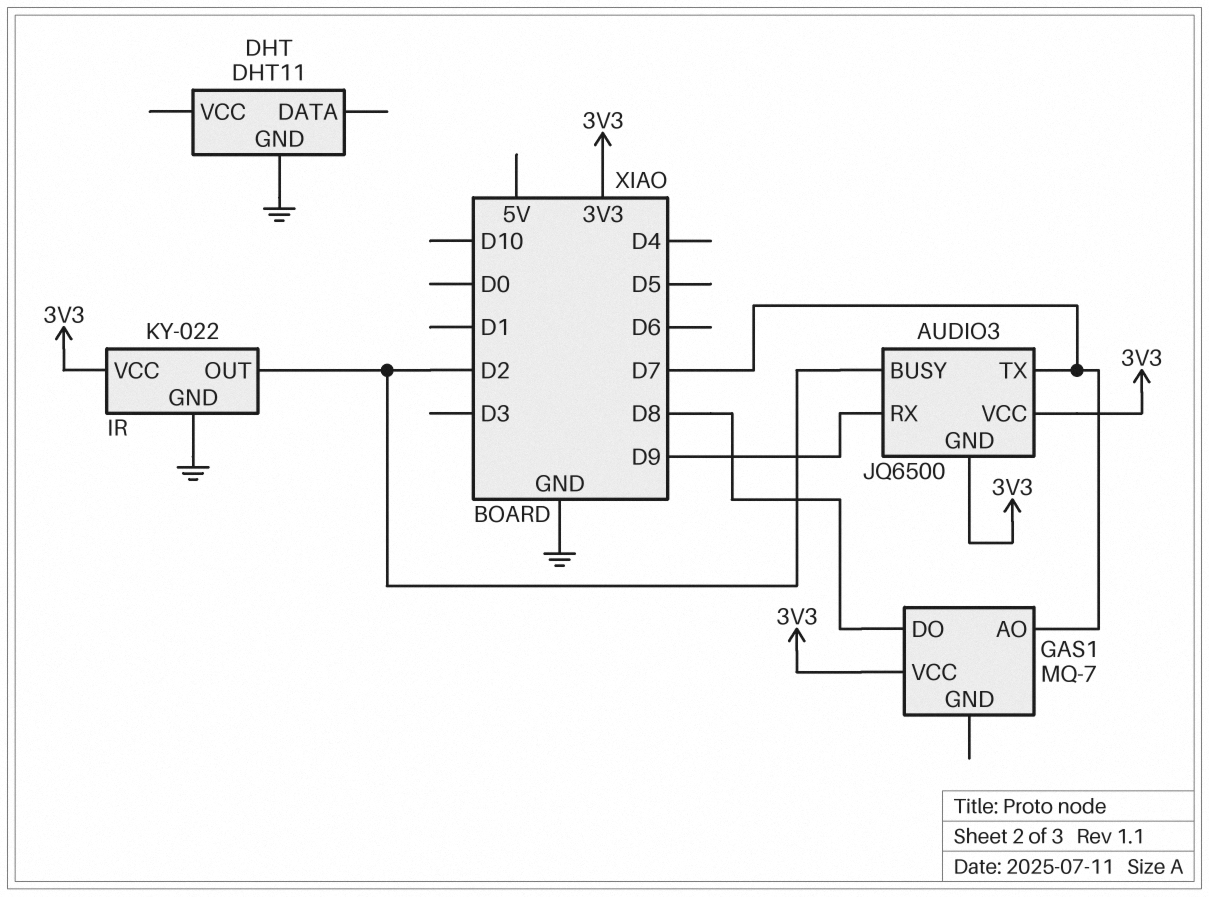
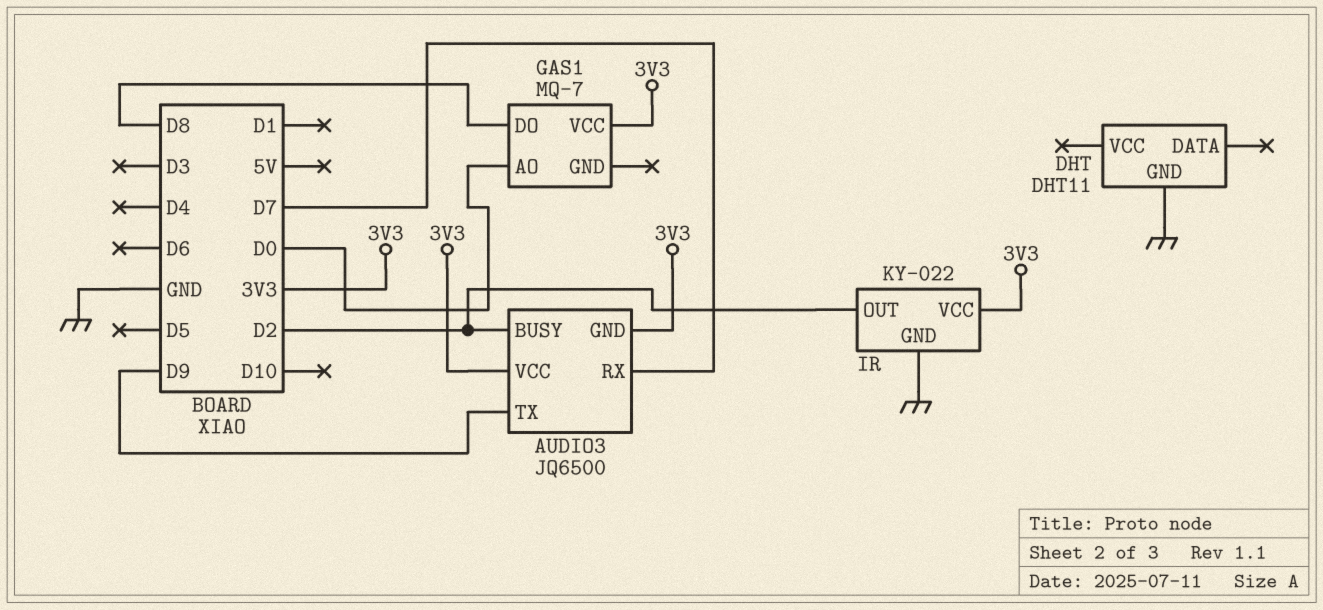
AUDIO3 pin RX: D9 -> D7
AUDIO3 pin TX: D7 -> D9
GAS1 pin AO: D7 -> D0

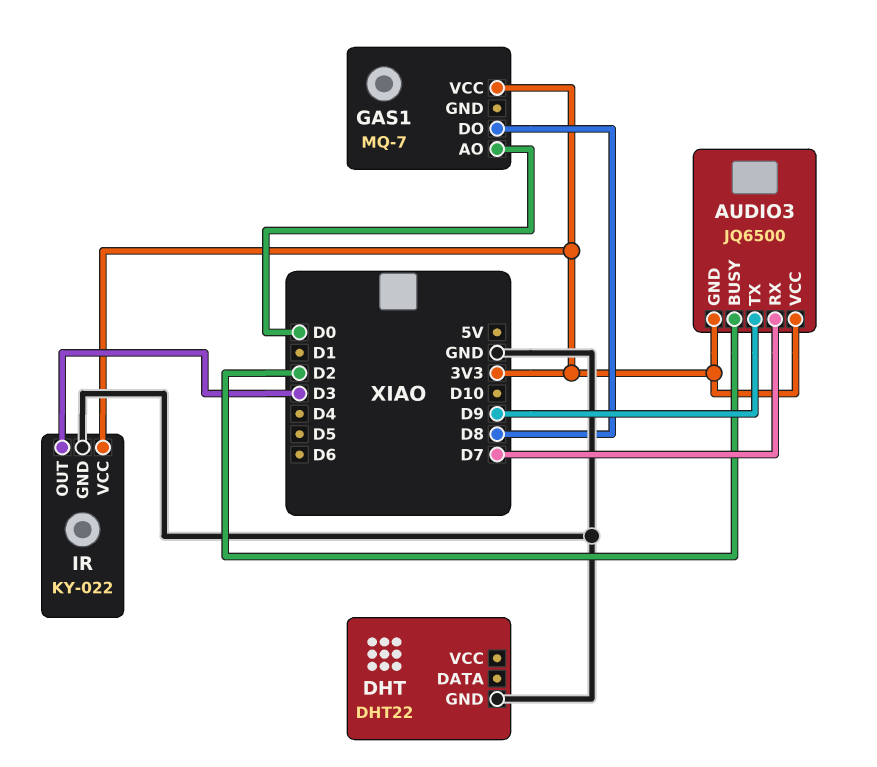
DHT: DHT11 -> DHT22
IR pin OUT: D2 -> D3

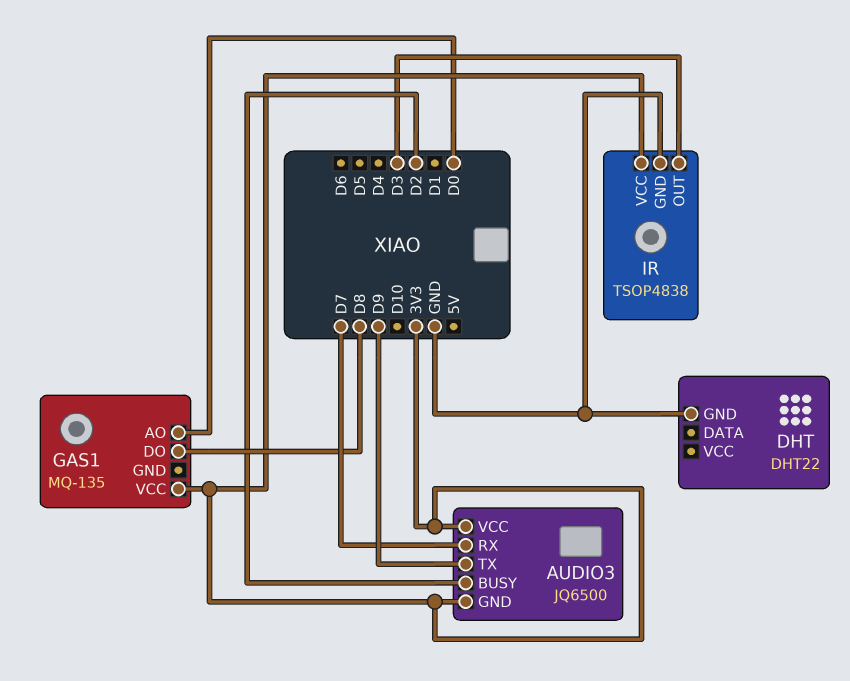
GAS1: MQ-7 -> MQ-135
IR: KY-022 -> TSOP4838

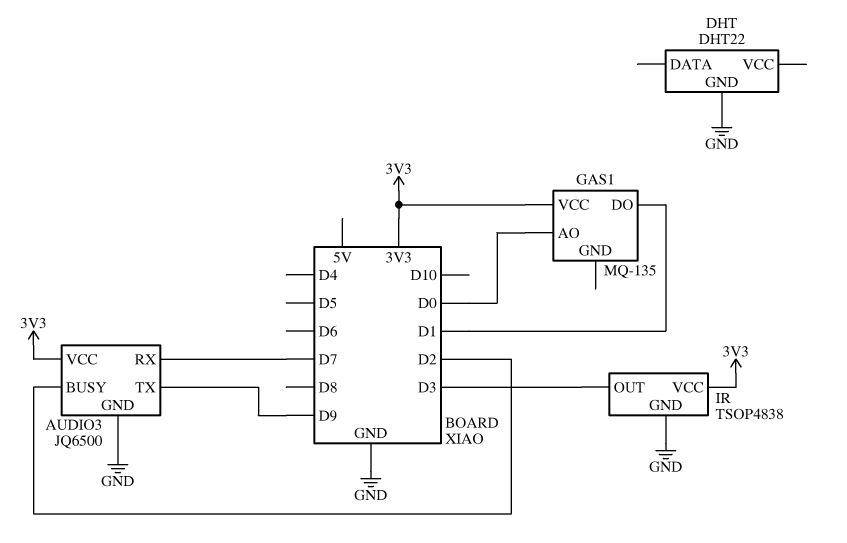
AUDIO3 pin GND: 3V3 -> GND
GAS1 pin DO: D8 -> D1

